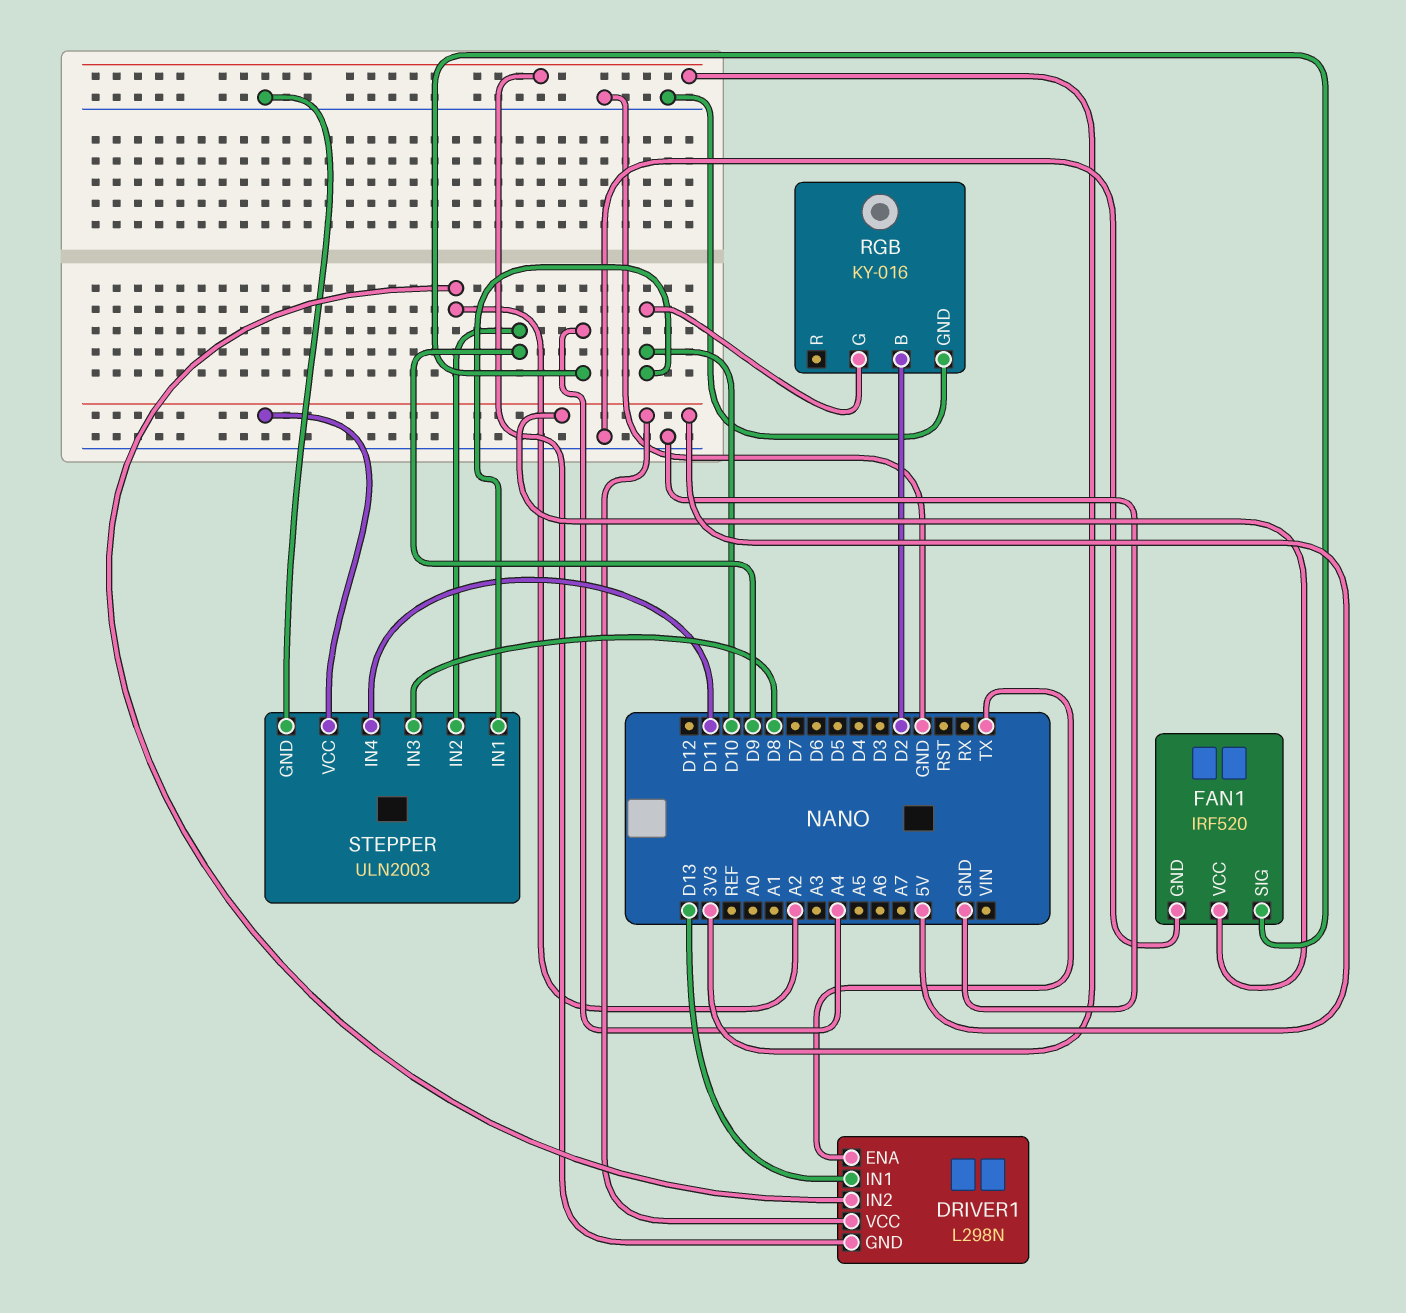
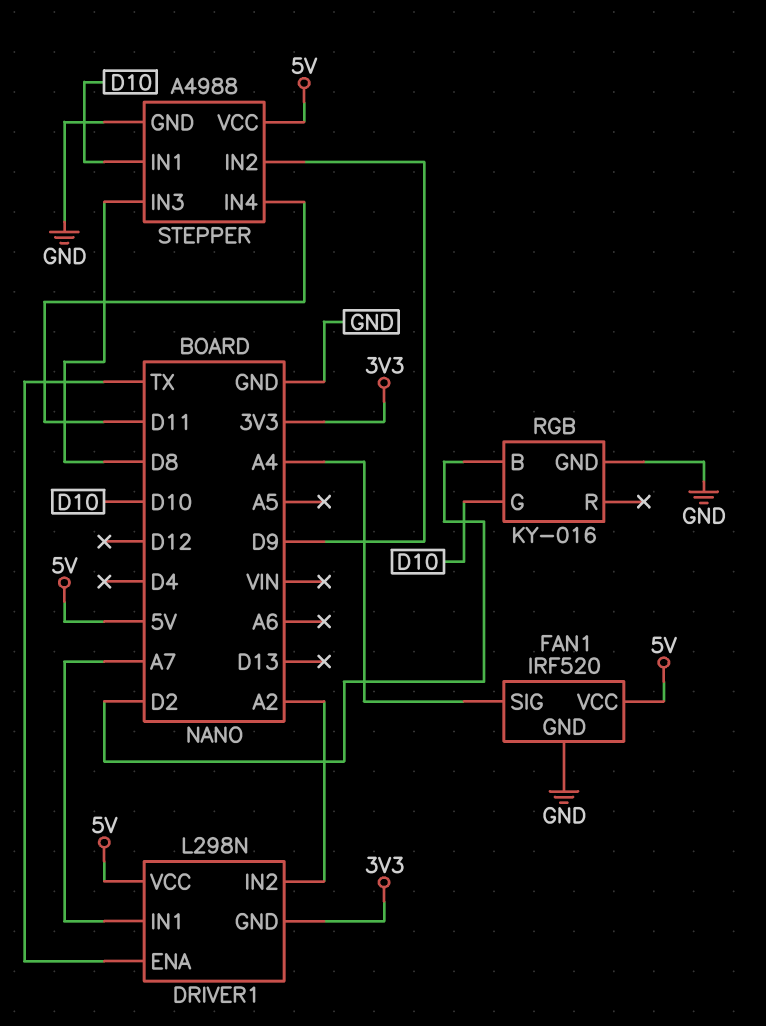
DRIVER1 pin IN1: D13 -> A7
STEPPER: ULN2003 -> A4988

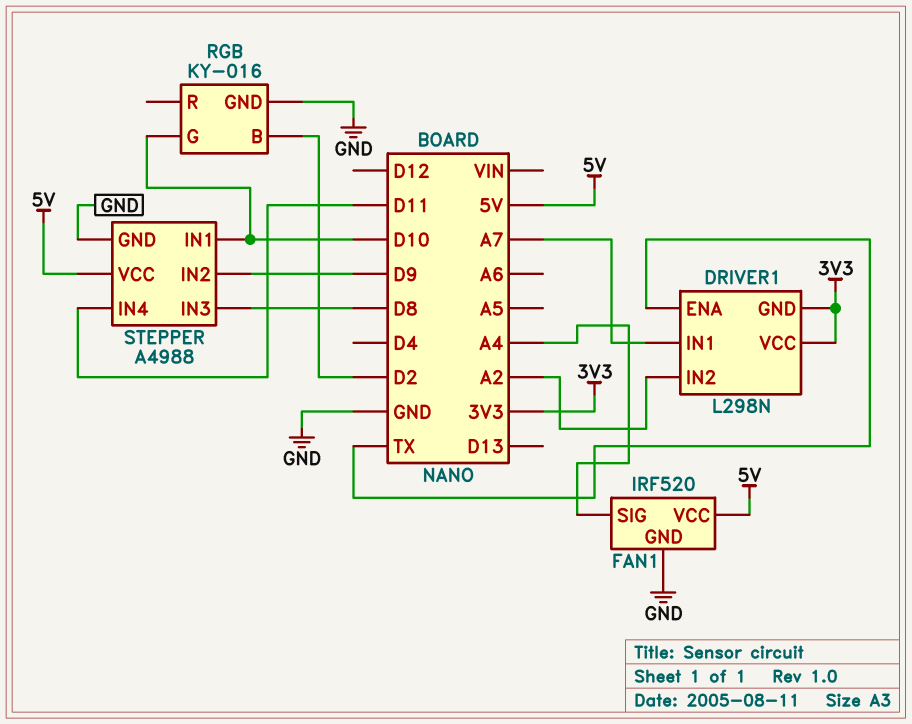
DRIVER1 pin VCC: 5V -> 3V3

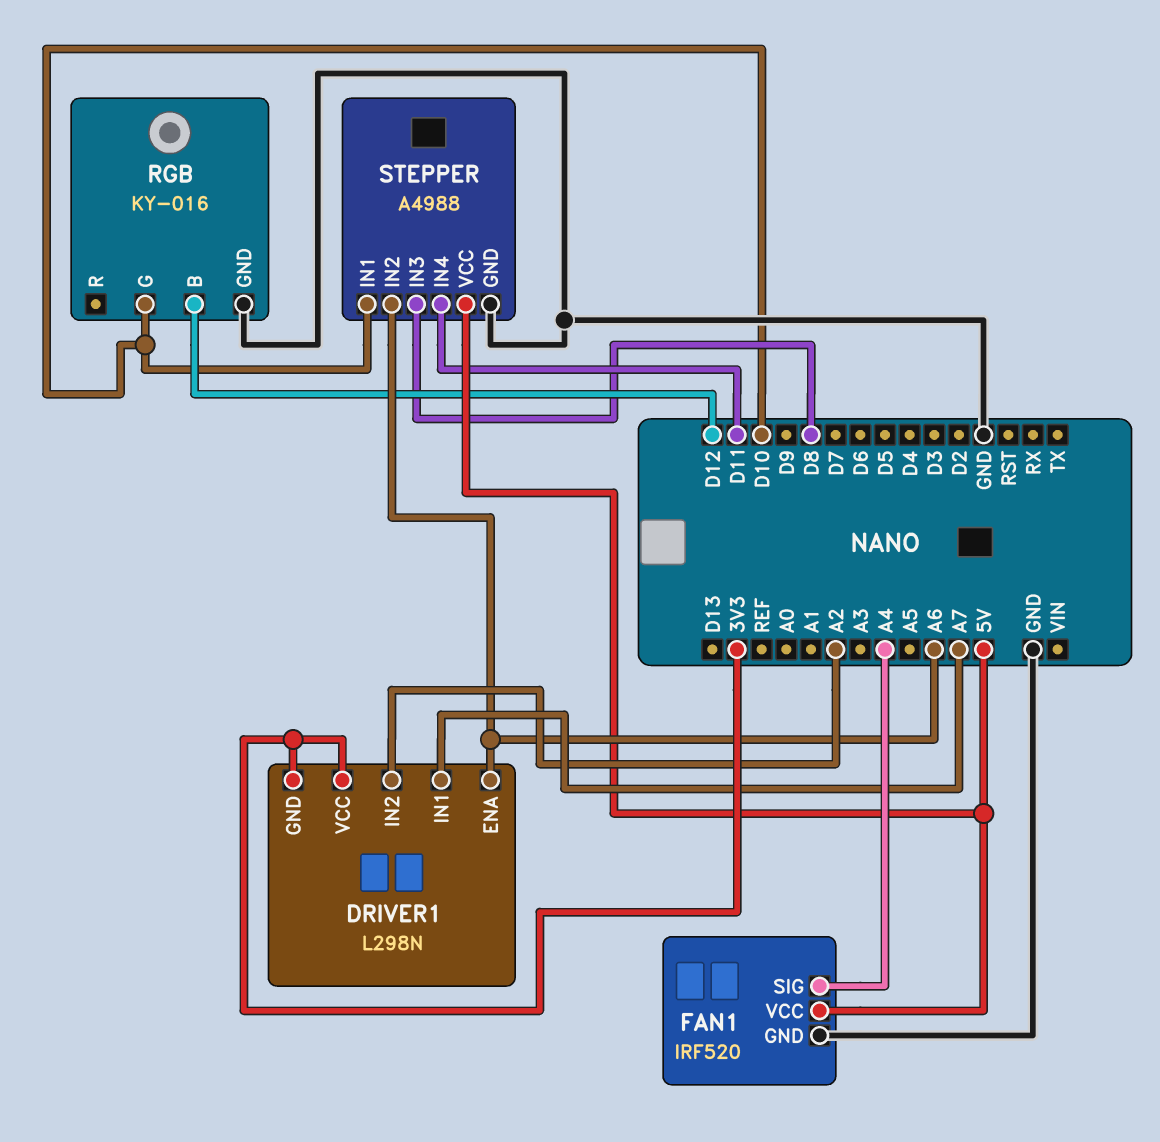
DRIVER1 pin ENA: TX -> A6
RGB pin B: D2 -> D12
STEPPER pin IN2: D9 -> A6

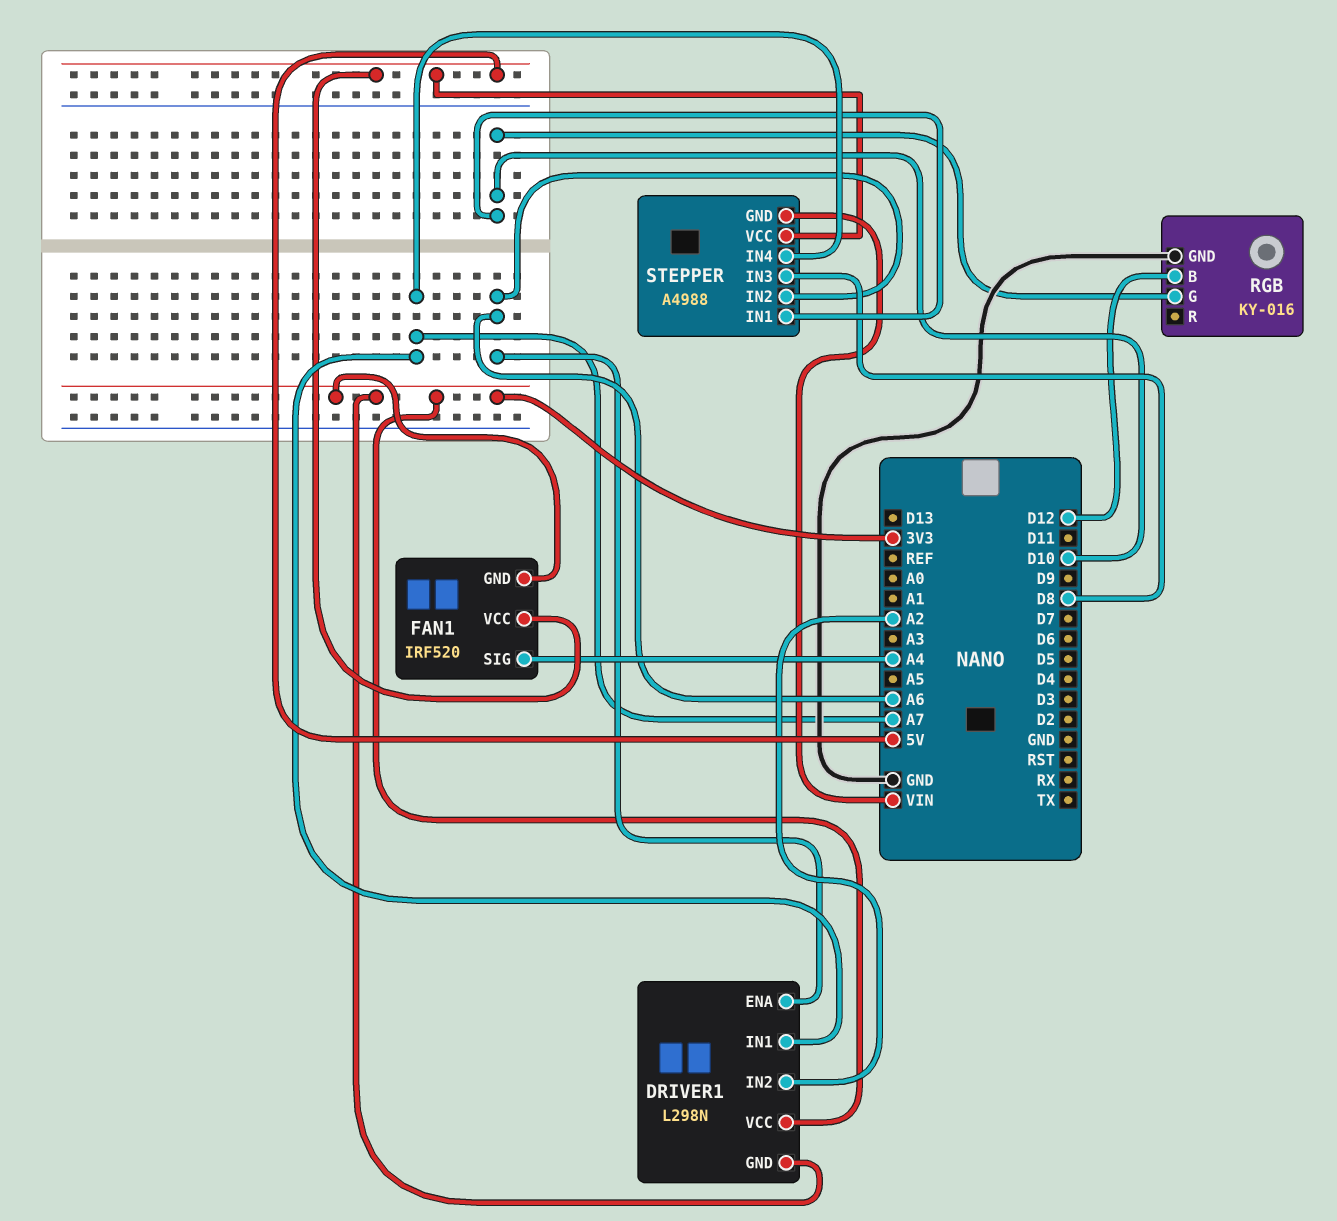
FAN1 pin GND: GND -> 3V3
STEPPER pin GND: GND -> VIN
STEPPER pin IN4: D11 -> A7

